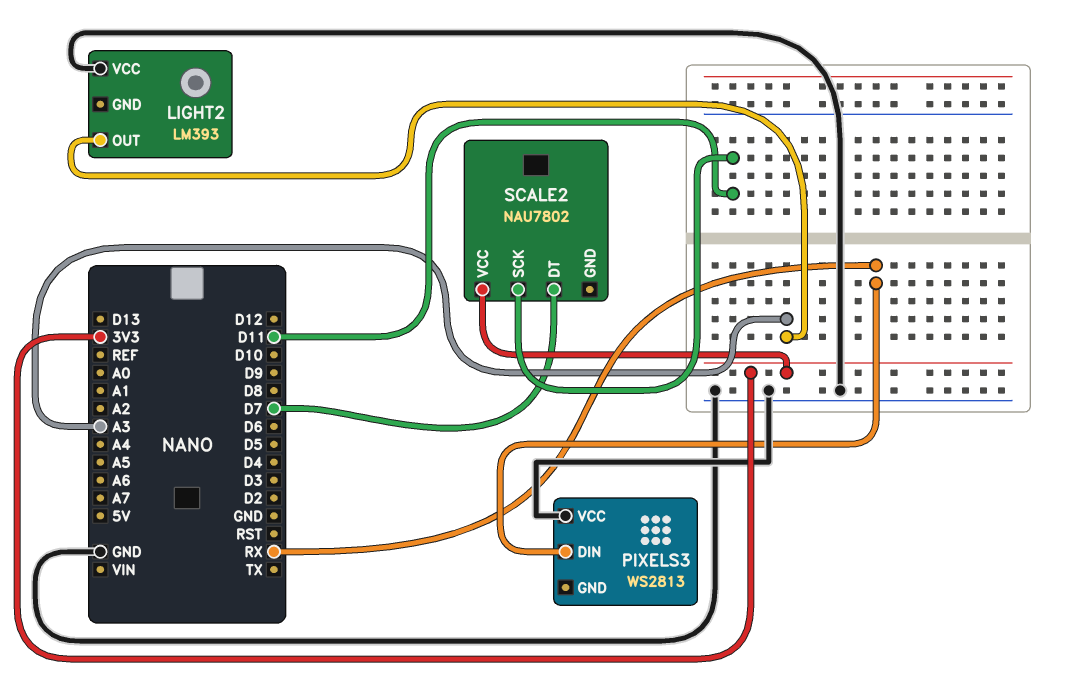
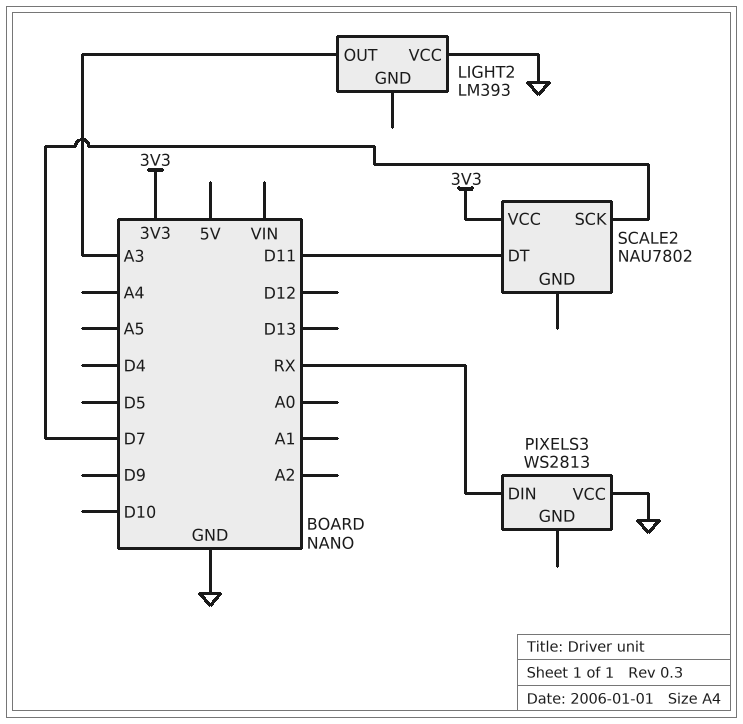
SCALE2 pin DT: D7 -> D11
SCALE2 pin SCK: D11 -> D7

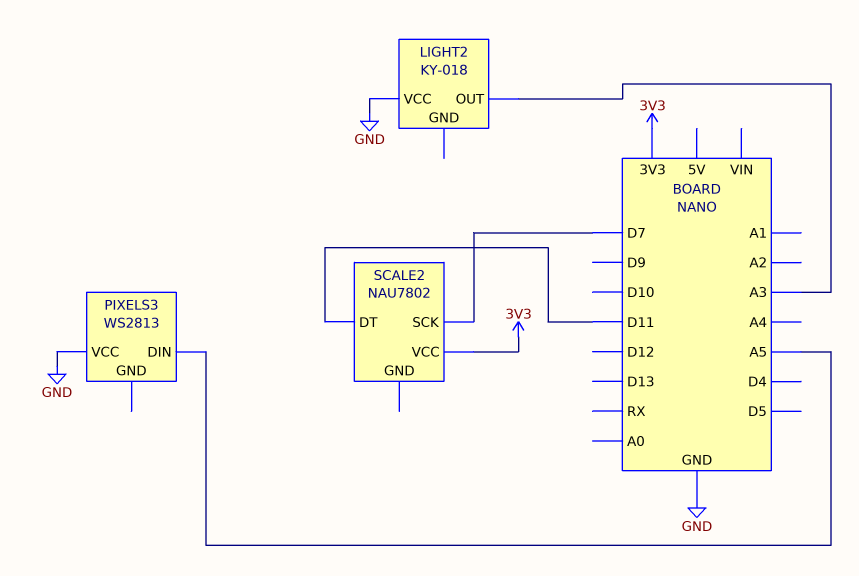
LIGHT2: LM393 -> KY-018
PIXELS3 pin DIN: RX -> A5

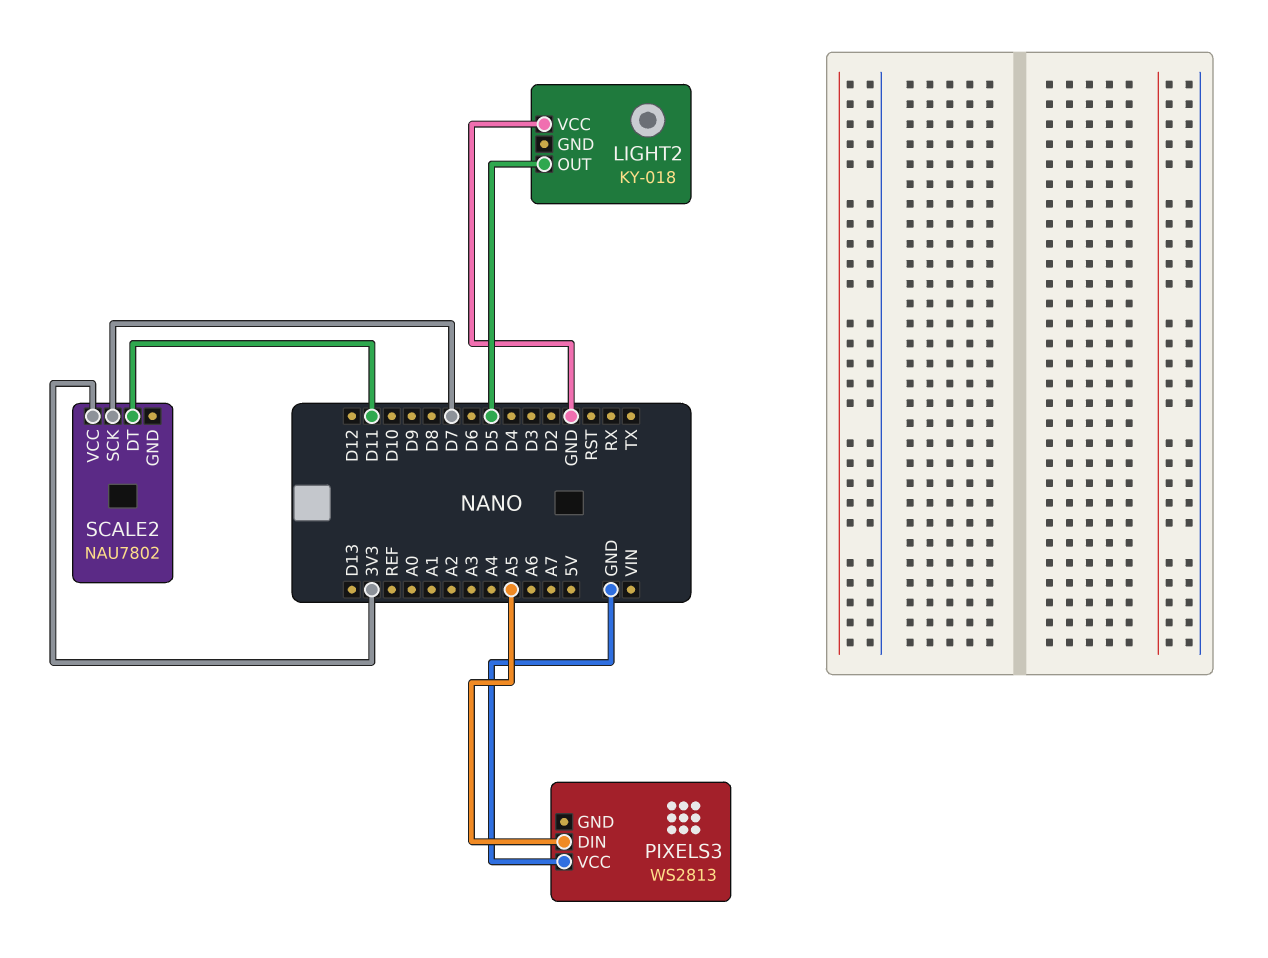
LIGHT2 pin OUT: A3 -> D5

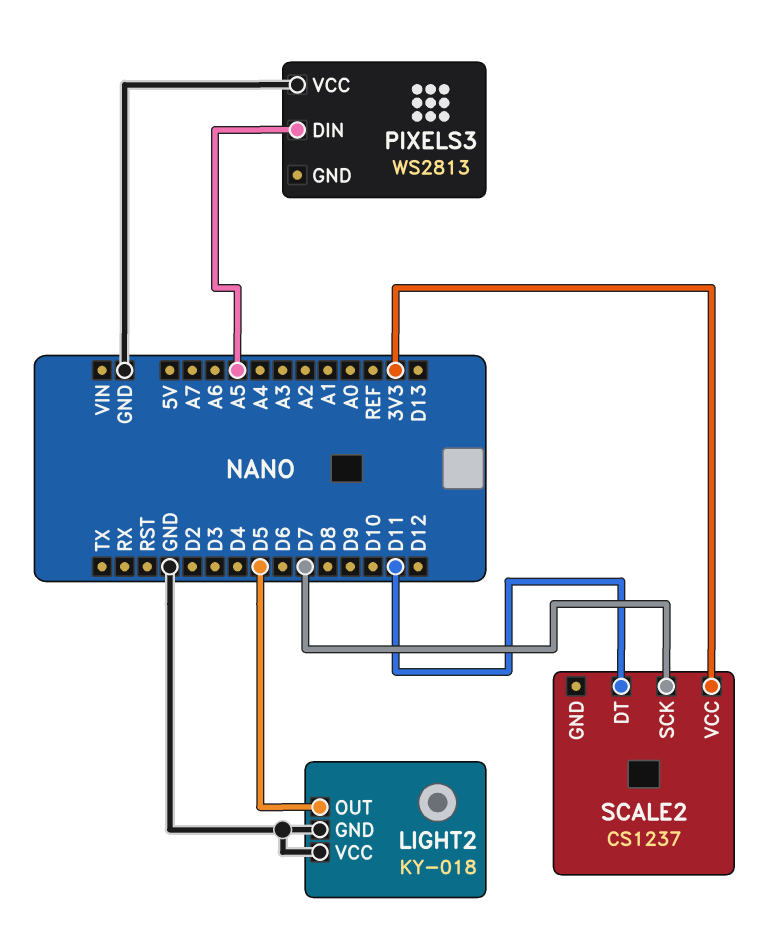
LIGHT2 pin GND: none -> GND
SCALE2: NAU7802 -> CS1237

